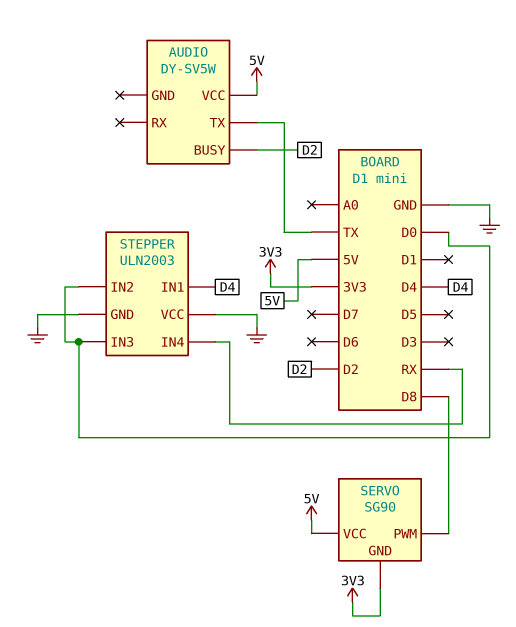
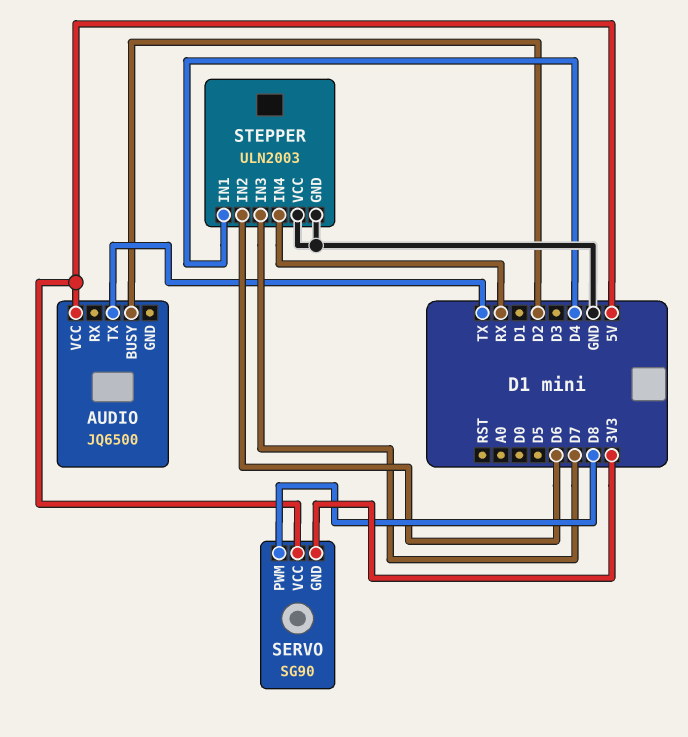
AUDIO: DY-SV5W -> JQ6500
STEPPER pin IN2: D0 -> D6
STEPPER pin IN3: D0 -> D7

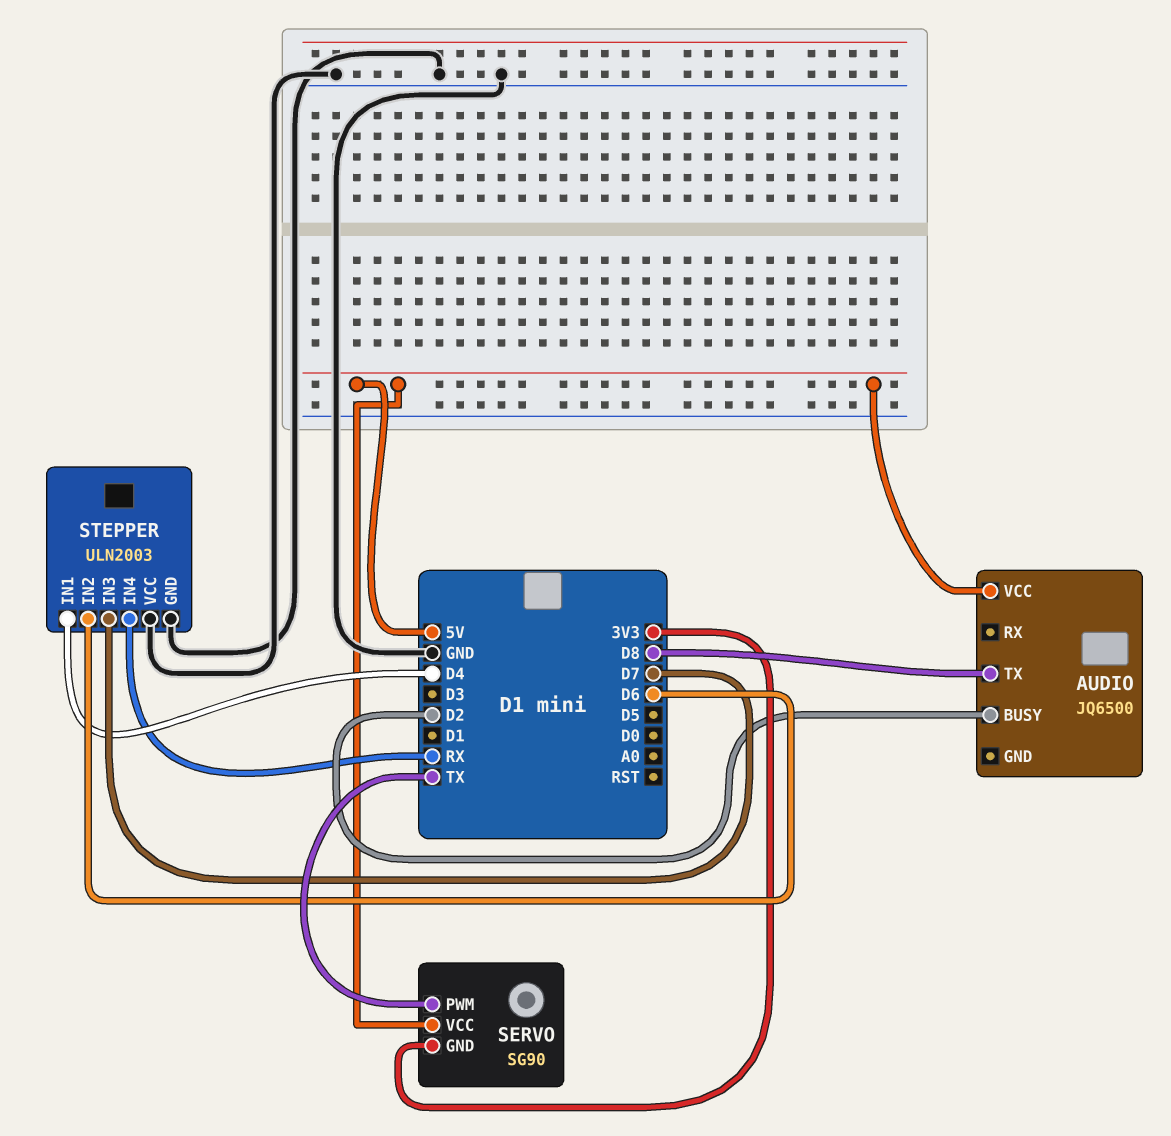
AUDIO pin TX: TX -> D8
SERVO pin PWM: D8 -> TX

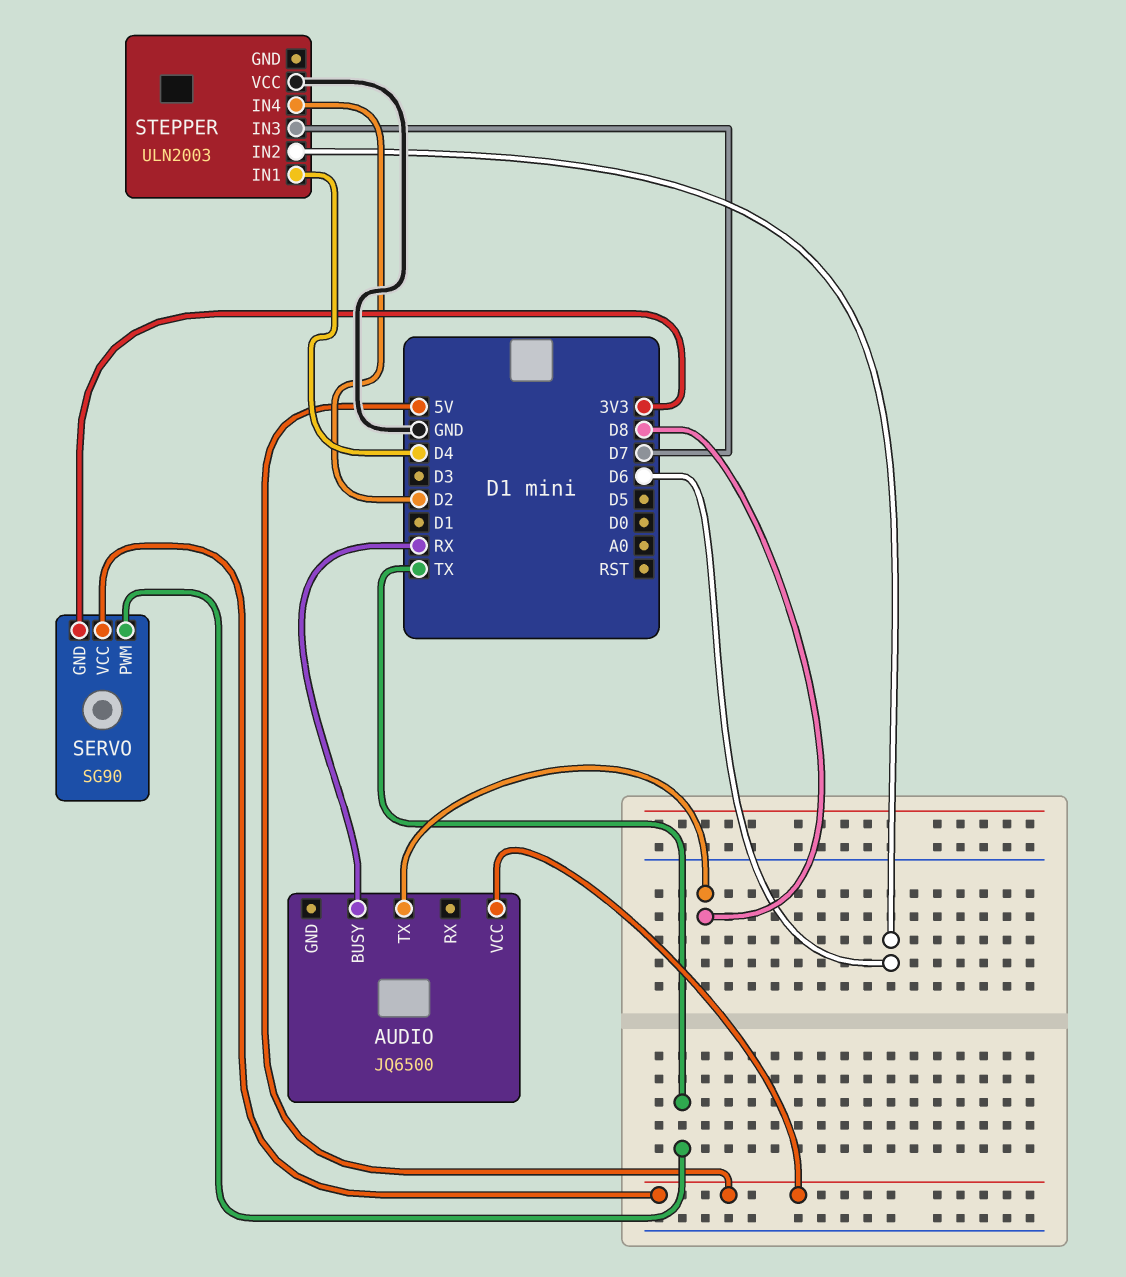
AUDIO pin BUSY: D2 -> RX
STEPPER pin GND: GND -> none
STEPPER pin IN4: RX -> D2

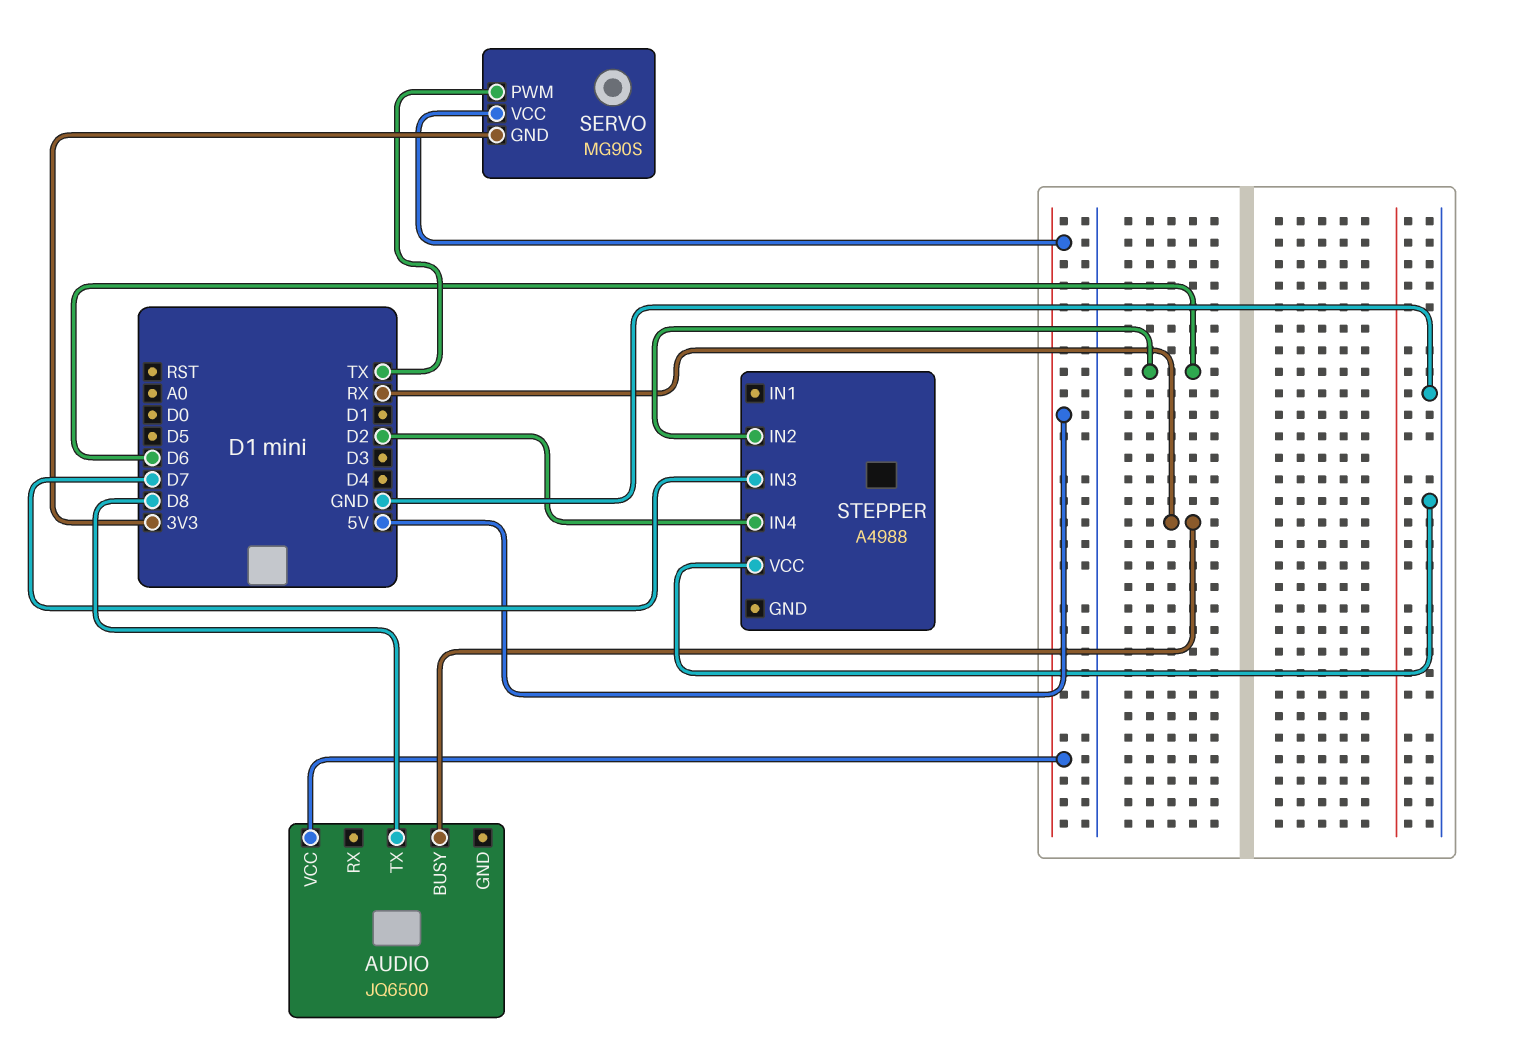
SERVO: SG90 -> MG90S
STEPPER: ULN2003 -> A4988
STEPPER pin IN1: D4 -> none

